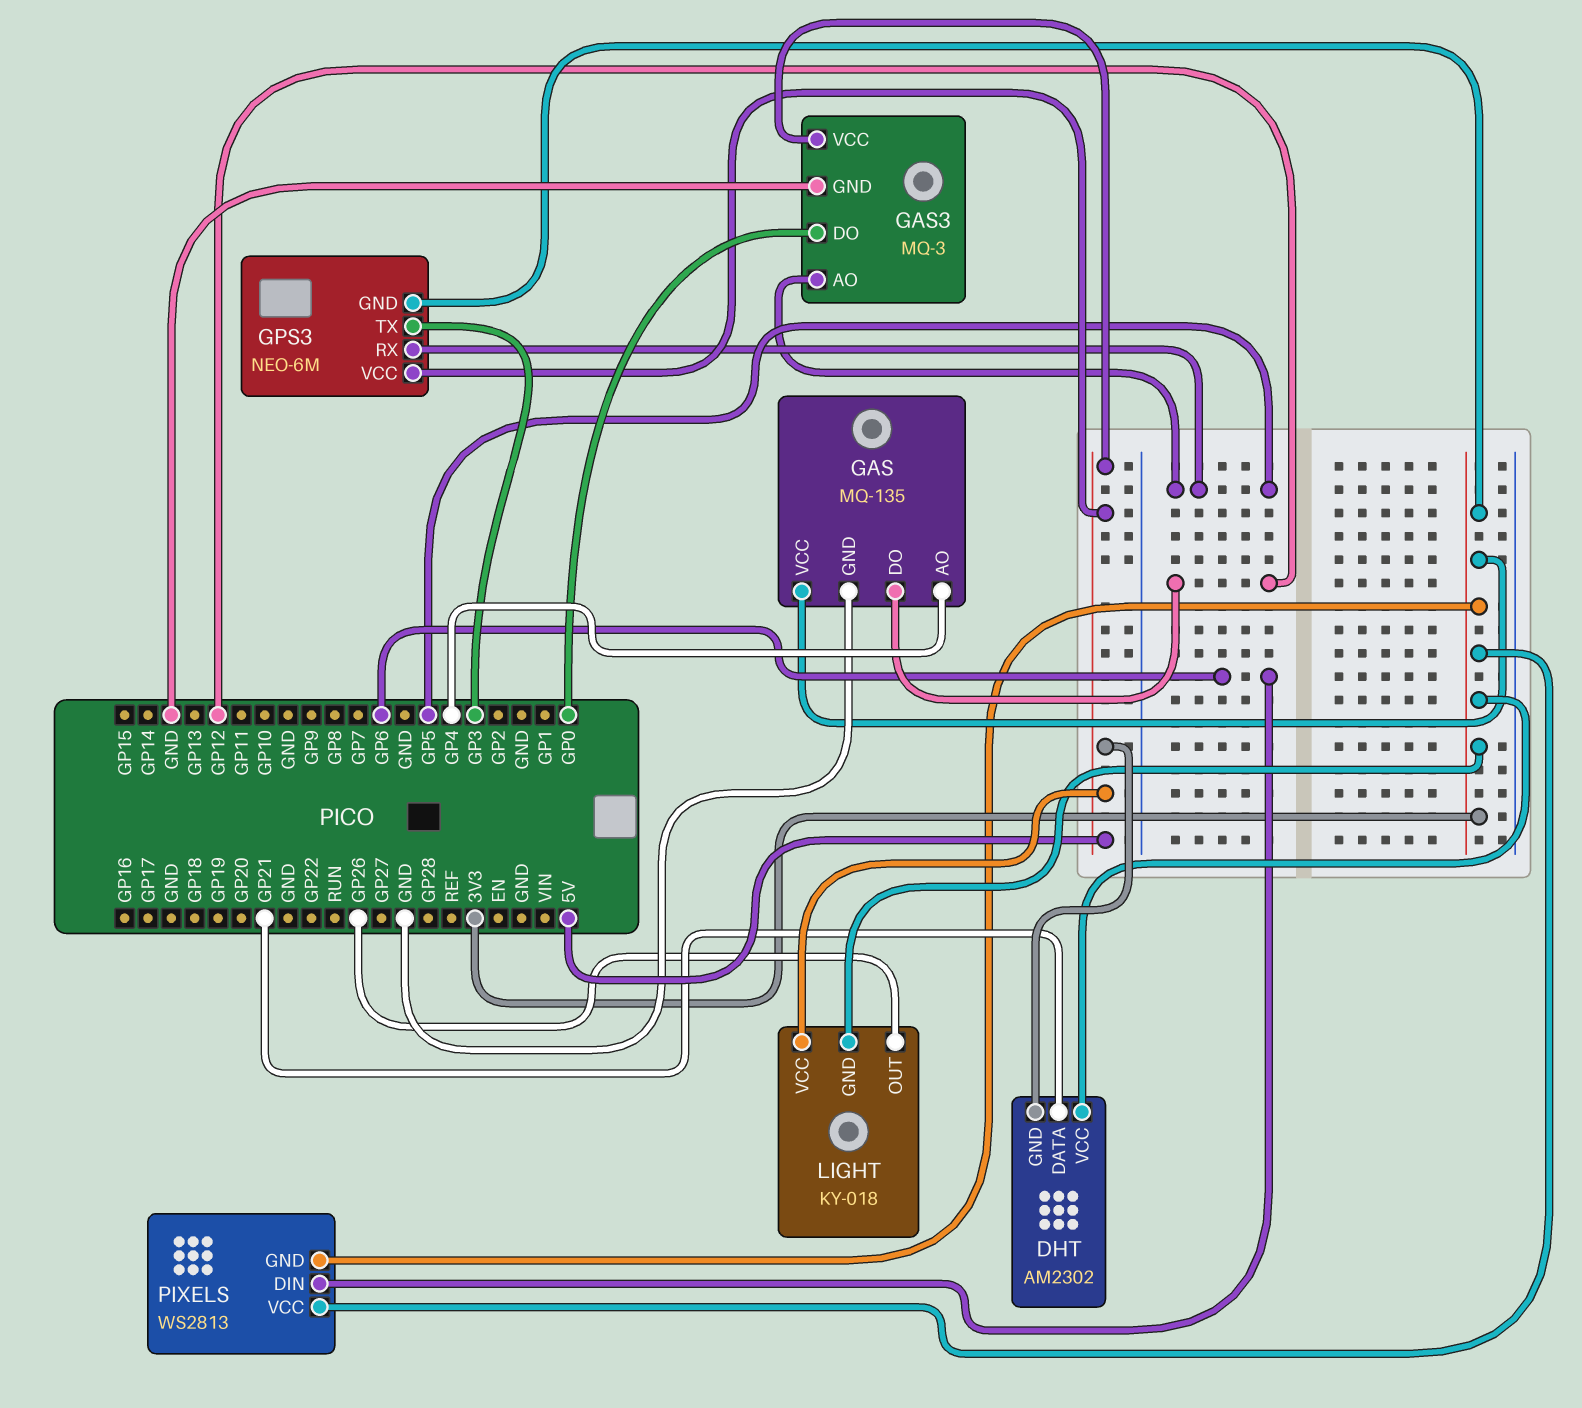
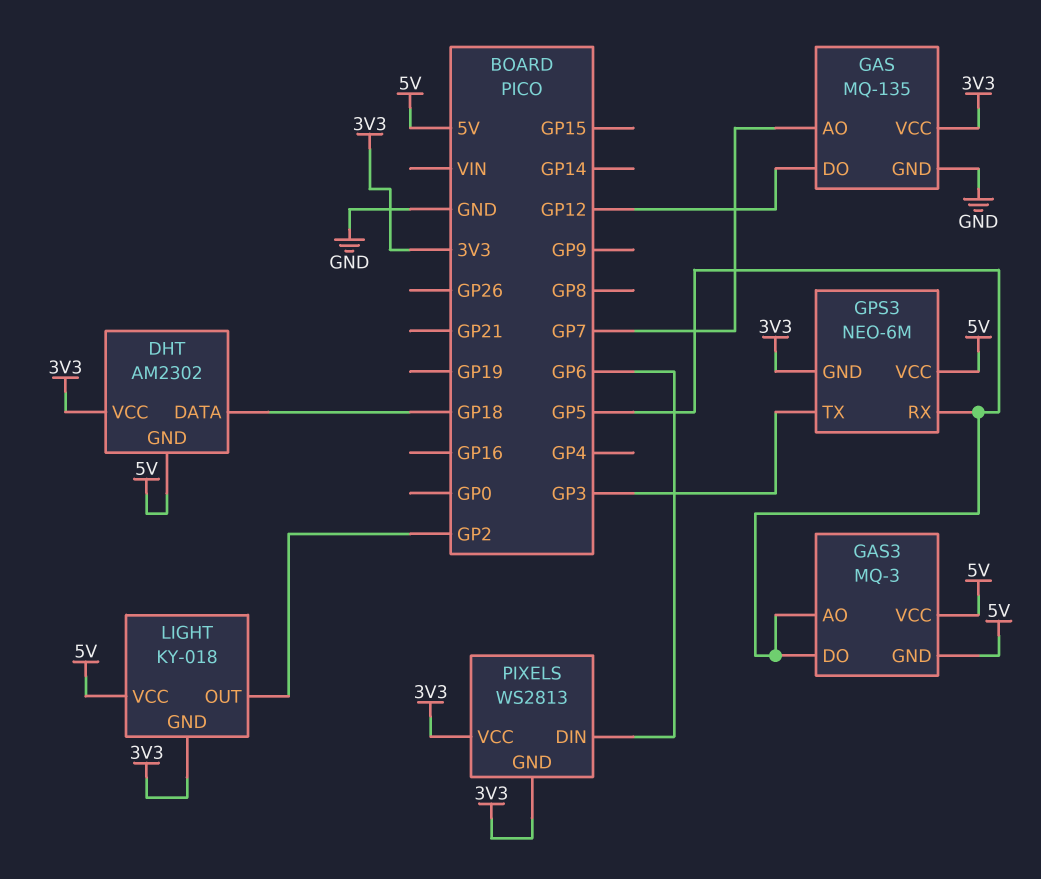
DHT pin DATA: GP21 -> GP18
GAS pin AO: GP4 -> GP7
GAS3 pin DO: GP0 -> GP5
GAS3 pin GND: GND -> 5V
LIGHT pin OUT: GP26 -> GP2

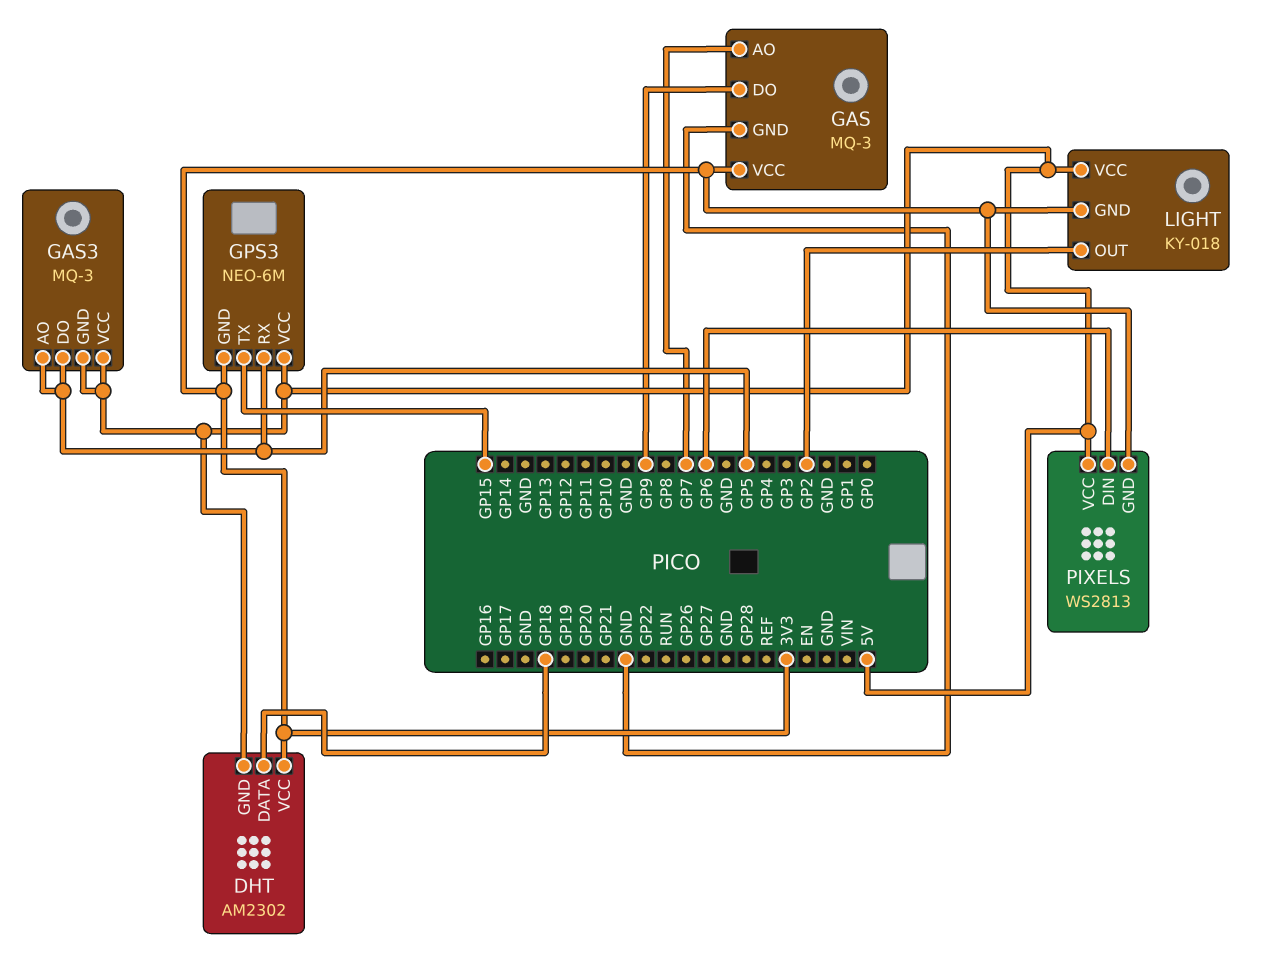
GAS: MQ-135 -> MQ-3
GAS pin DO: GP12 -> GP9
GPS3 pin TX: GP3 -> GP15
PIXELS pin VCC: 3V3 -> 5V

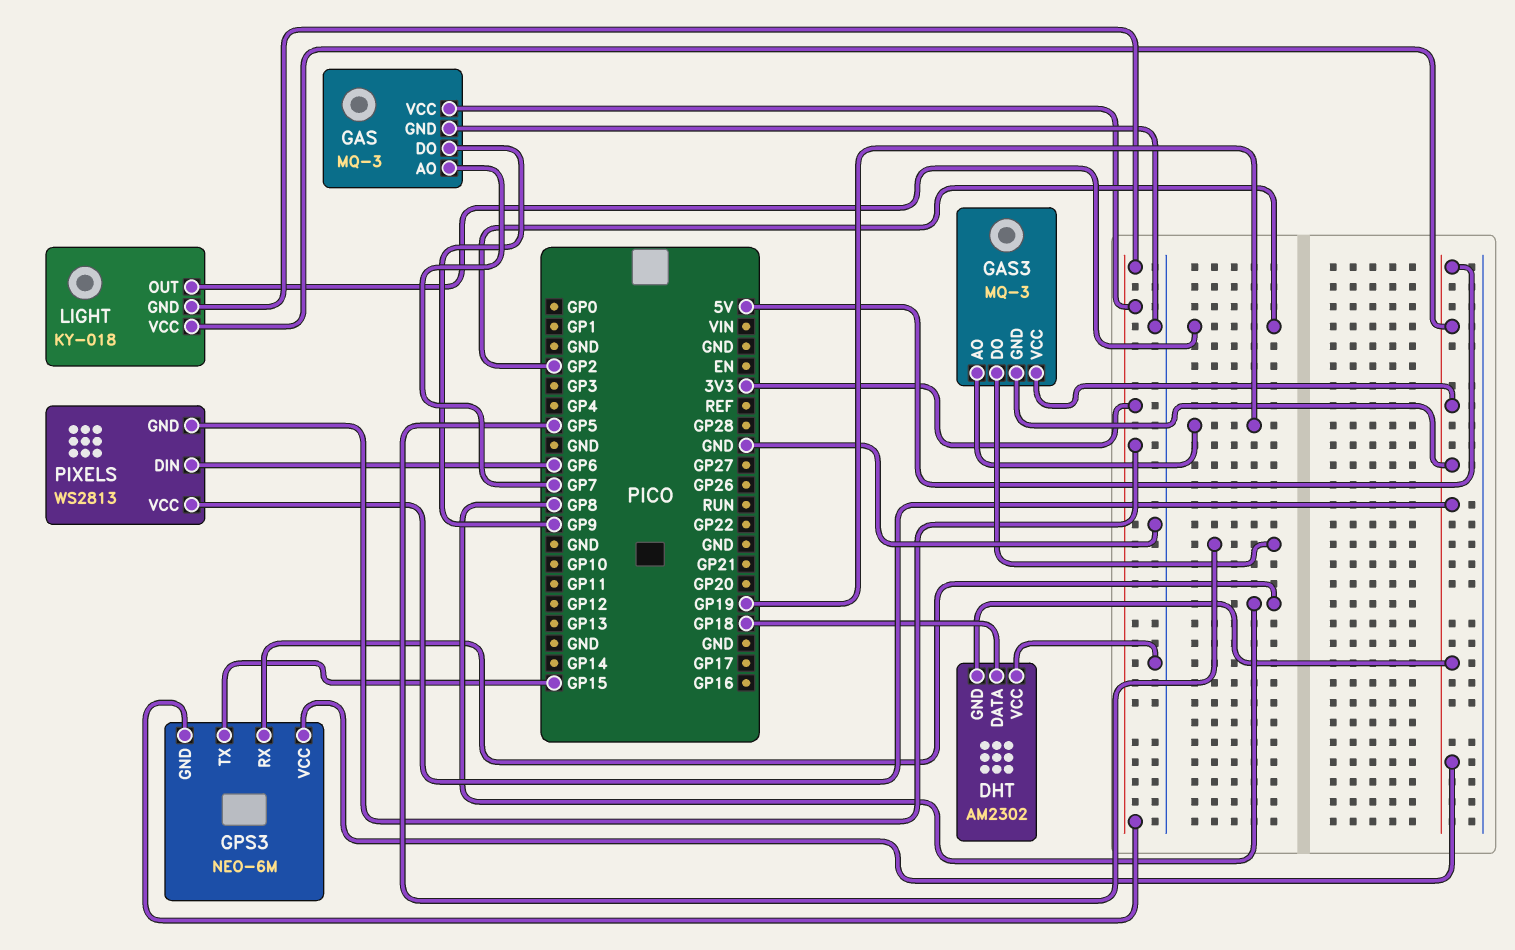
DHT pin VCC: 3V3 -> GND
GAS3 pin AO: GP5 -> GP19
GPS3 pin RX: GP5 -> GP8

